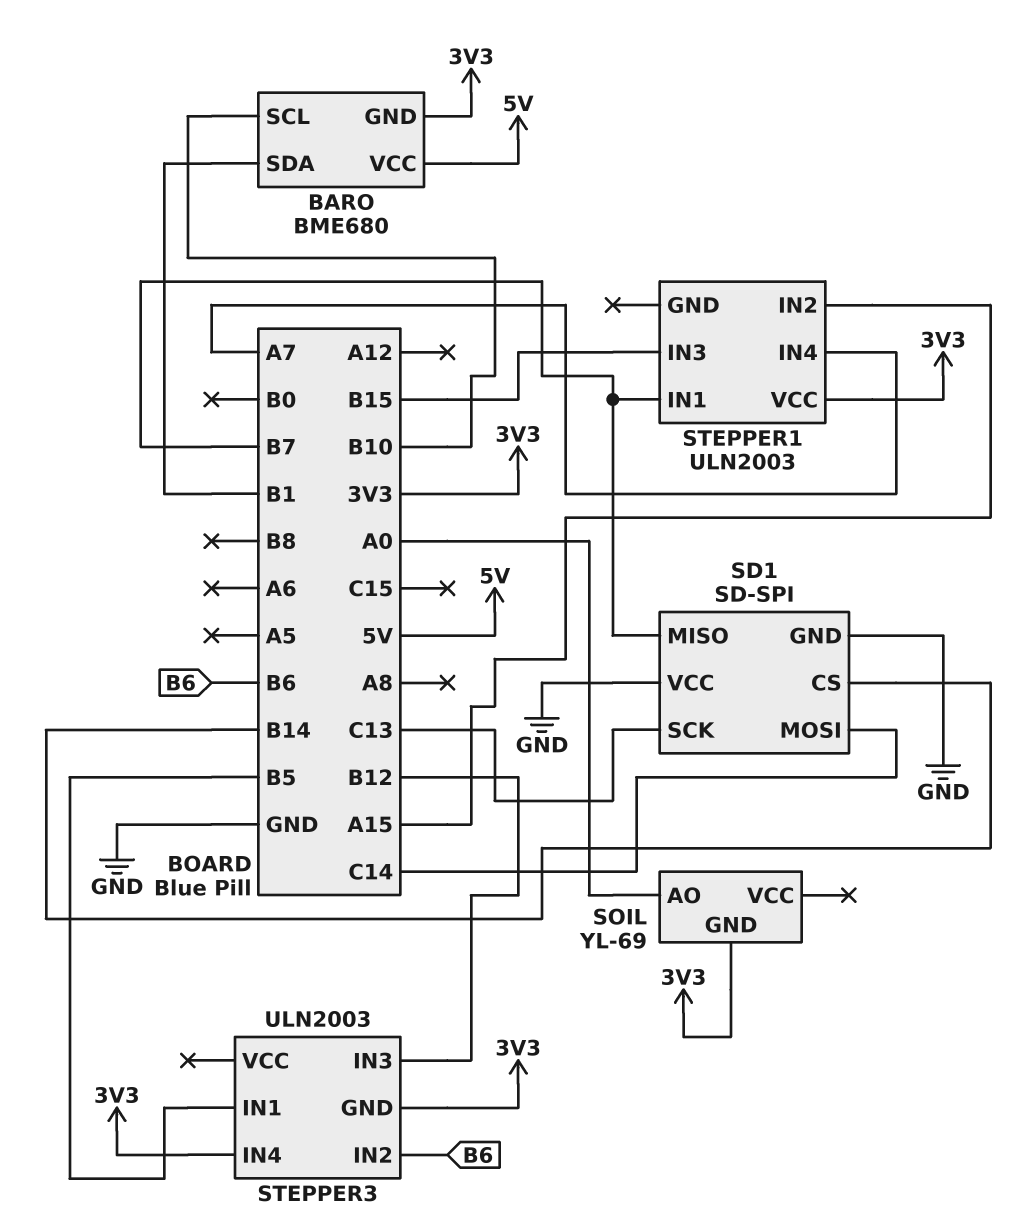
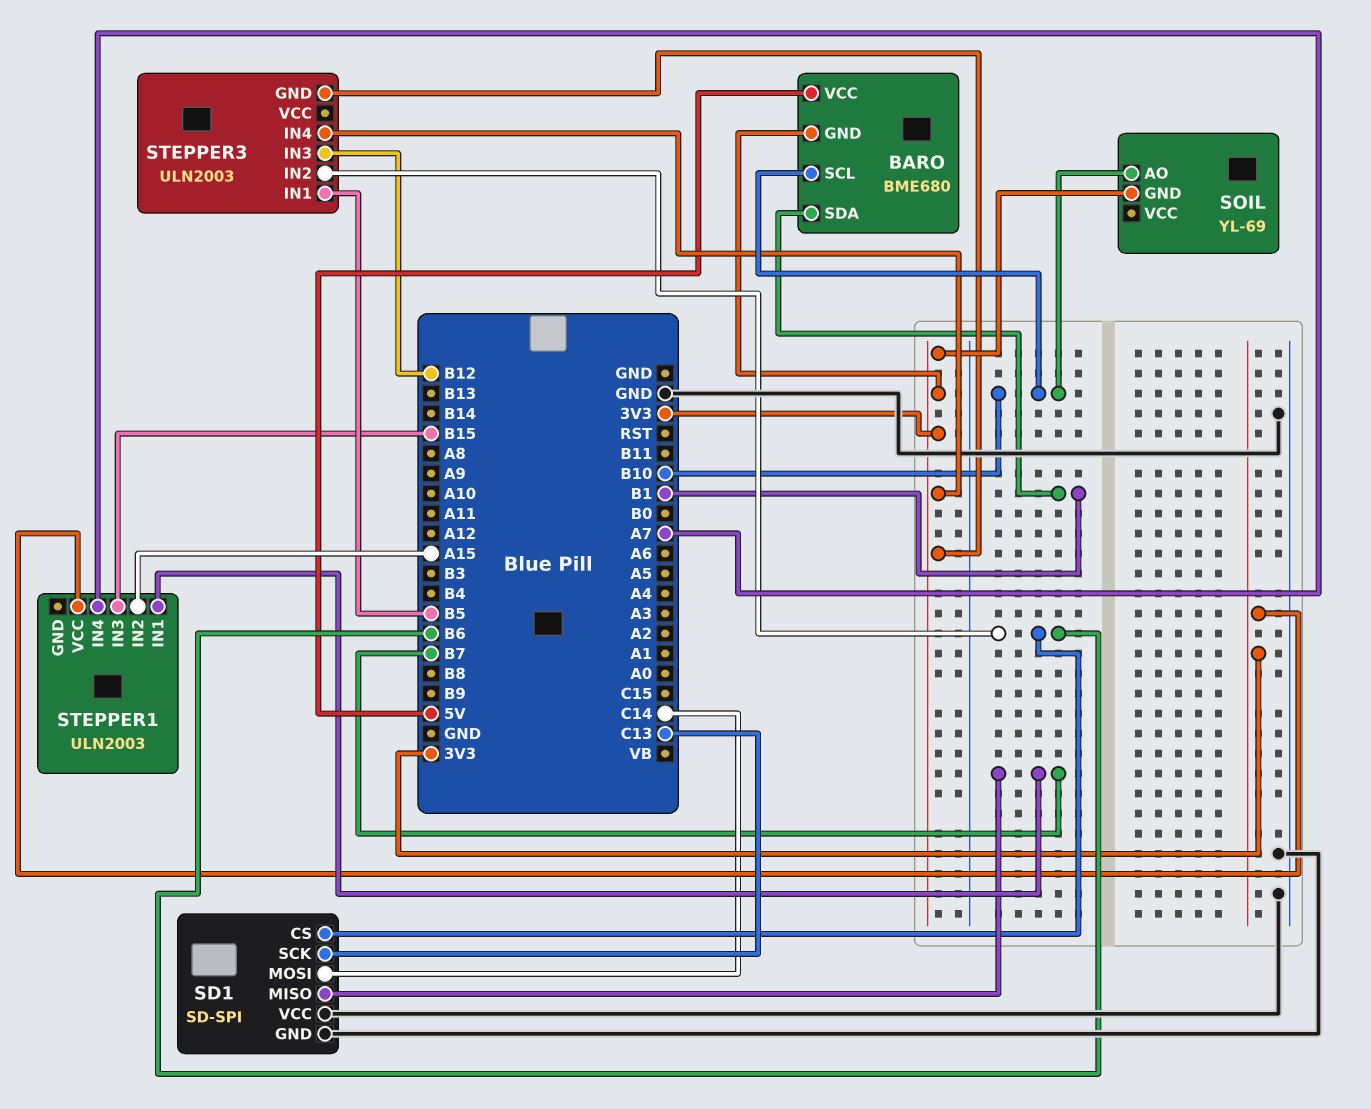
SD1 pin CS: B14 -> B6
SOIL pin AO: A0 -> B10

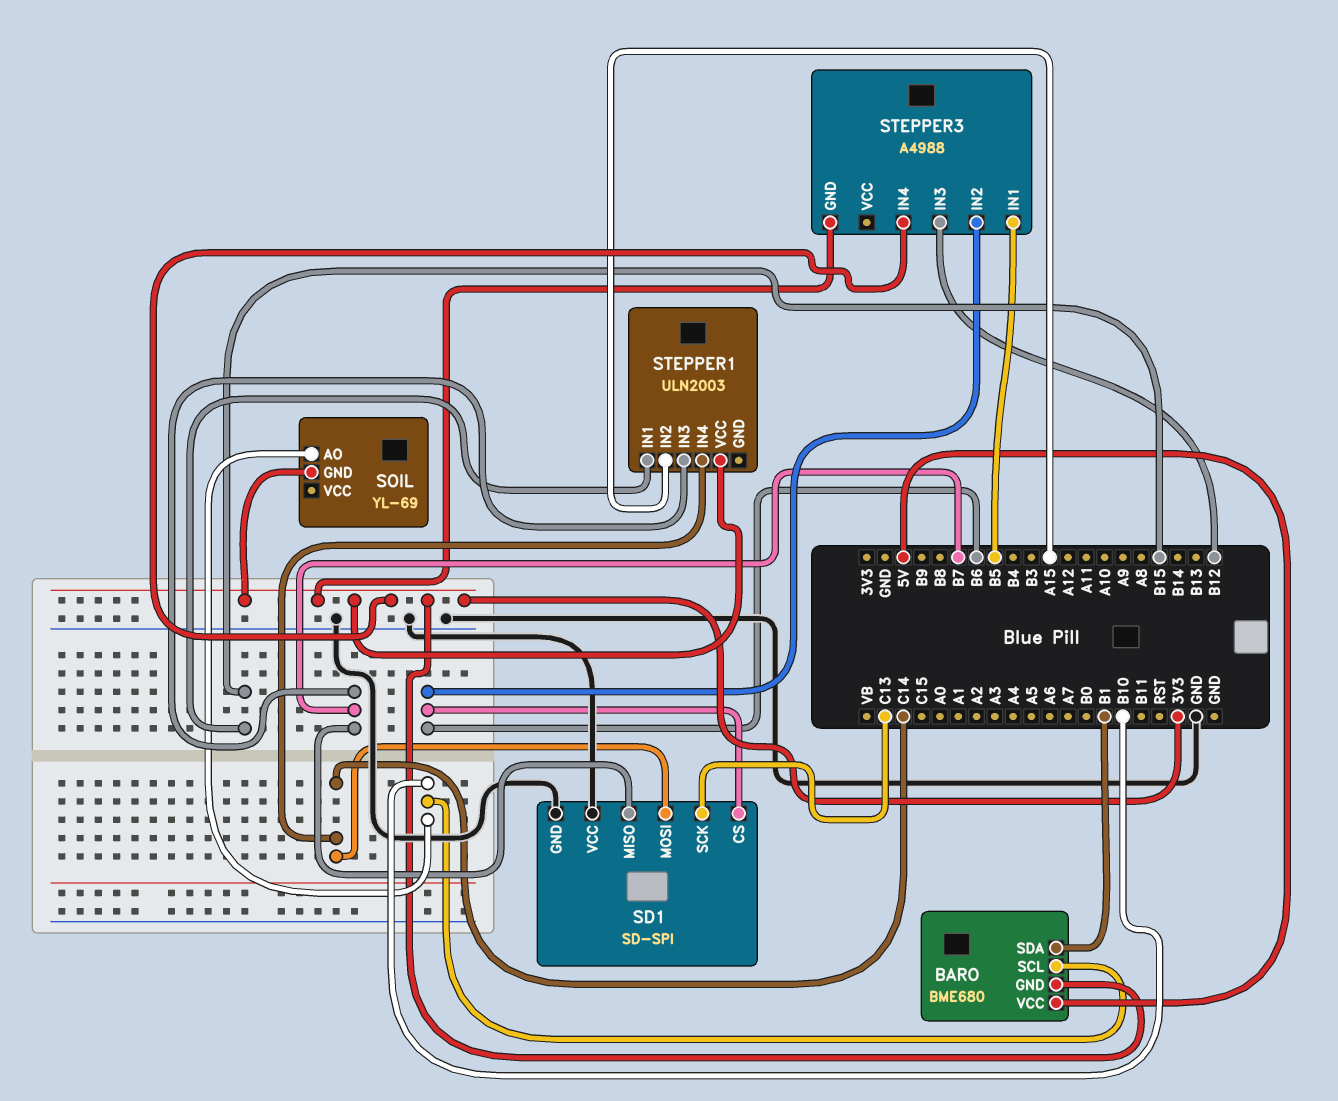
STEPPER1 pin IN1: B7 -> B15
STEPPER1 pin IN3: B15 -> B7
STEPPER1 pin IN4: A7 -> C14
STEPPER3: ULN2003 -> A4988

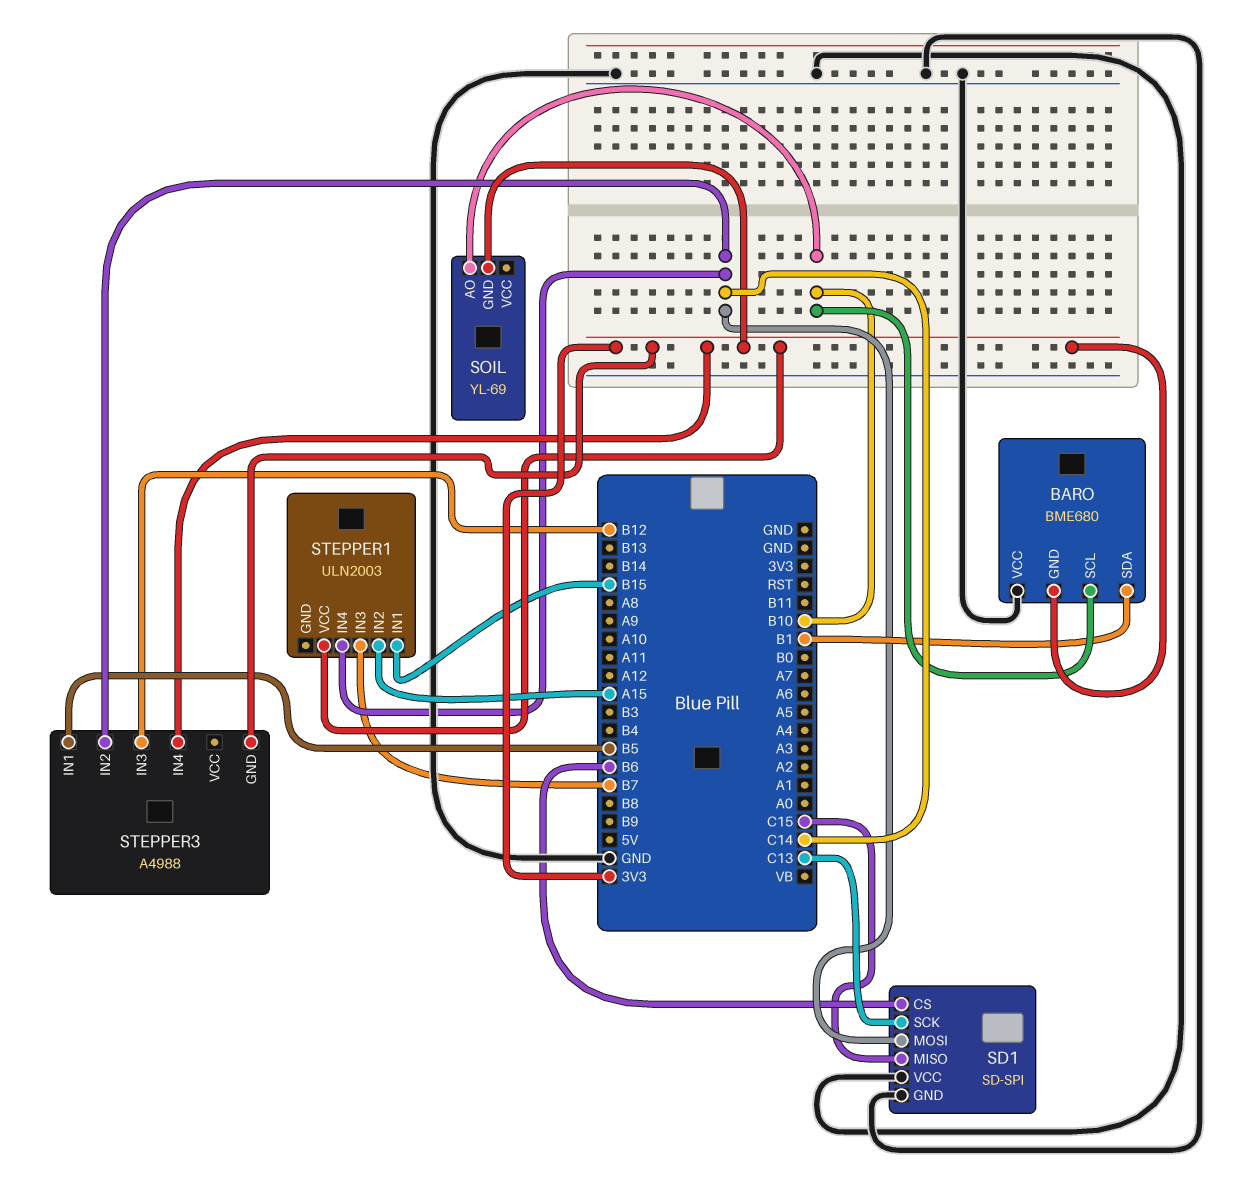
BARO pin VCC: 5V -> GND
SD1 pin MISO: B7 -> C15
STEPPER3 pin IN2: B6 -> C14

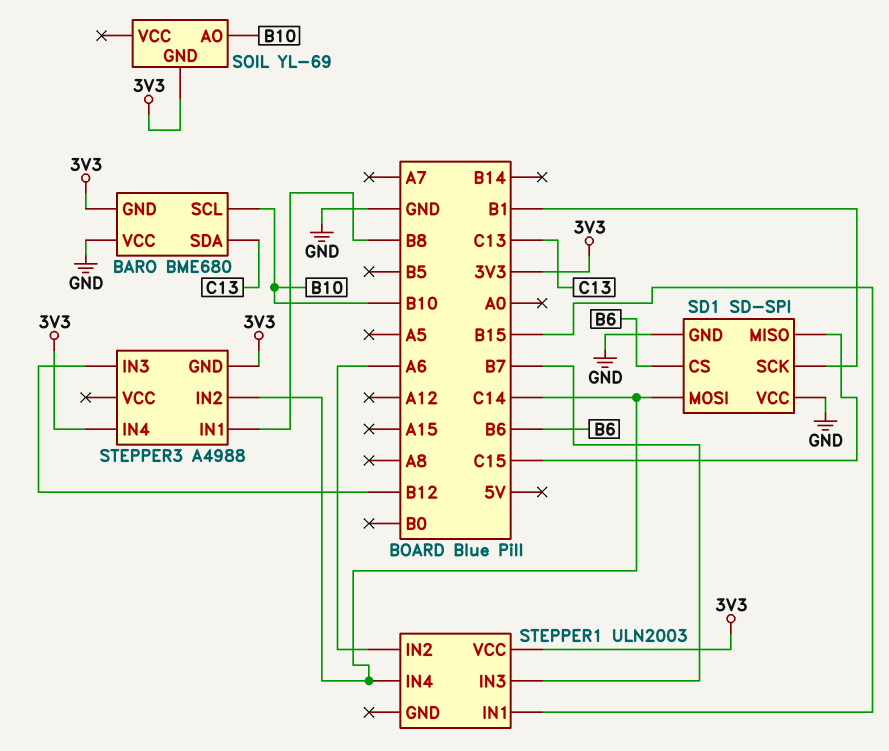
BARO pin SDA: B1 -> C13
SD1 pin SCK: C13 -> B1
STEPPER1 pin IN2: A15 -> A6
STEPPER3 pin IN1: B5 -> B8

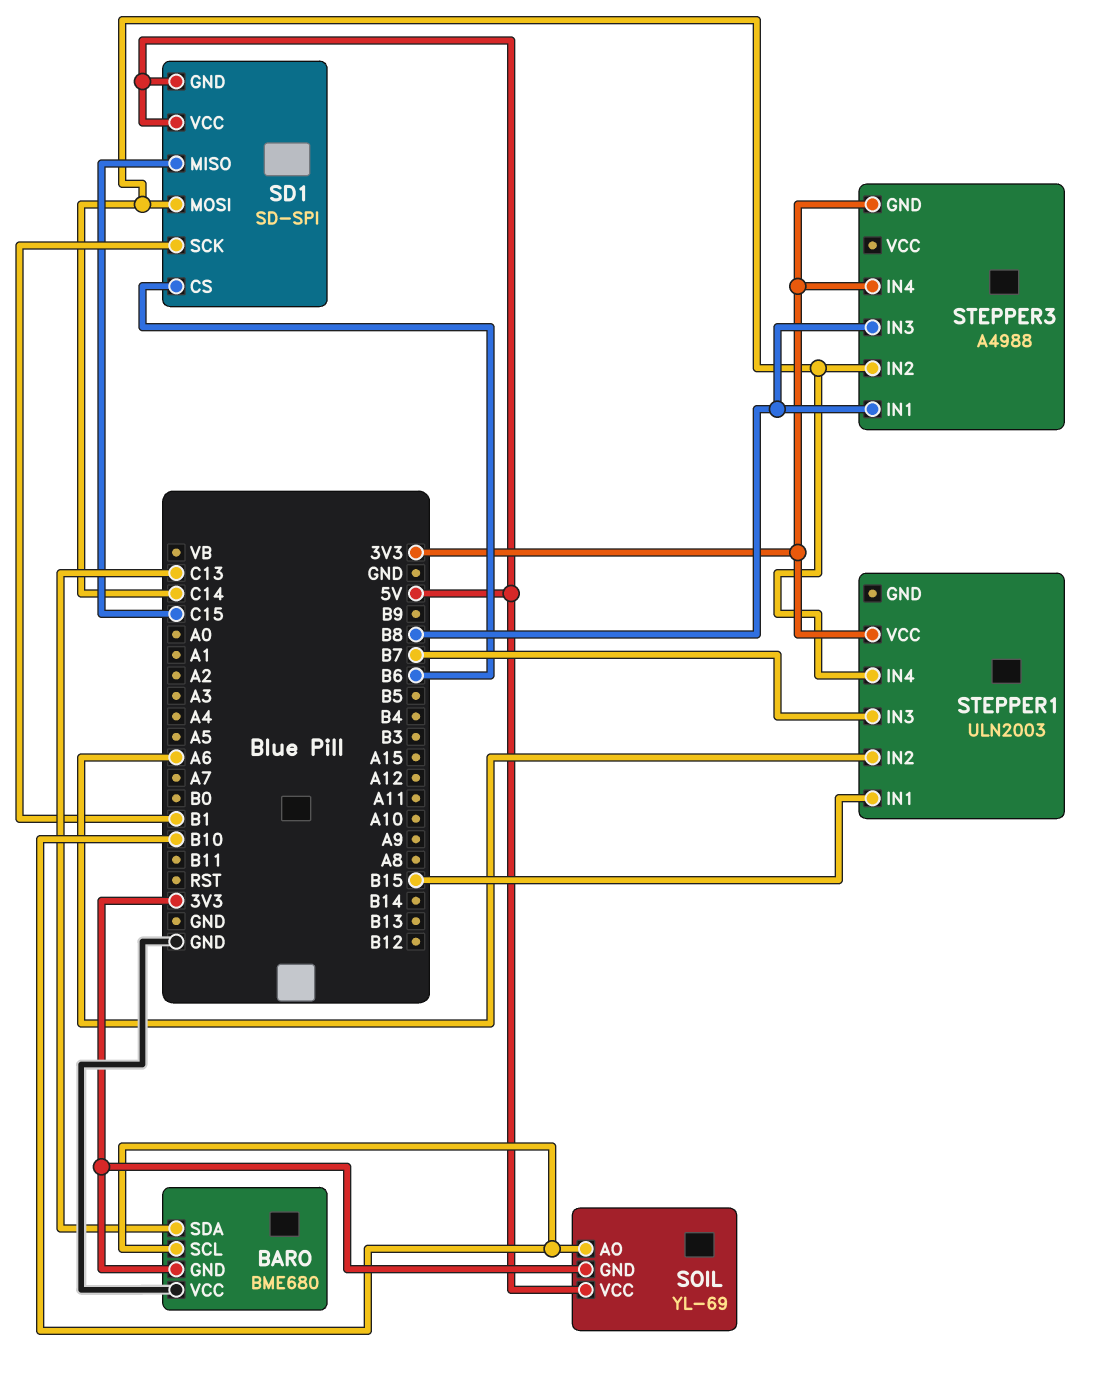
SD1 pin GND: GND -> 5V
SD1 pin VCC: GND -> 5V
SOIL pin VCC: none -> 5V
STEPPER3 pin IN3: B12 -> B8

